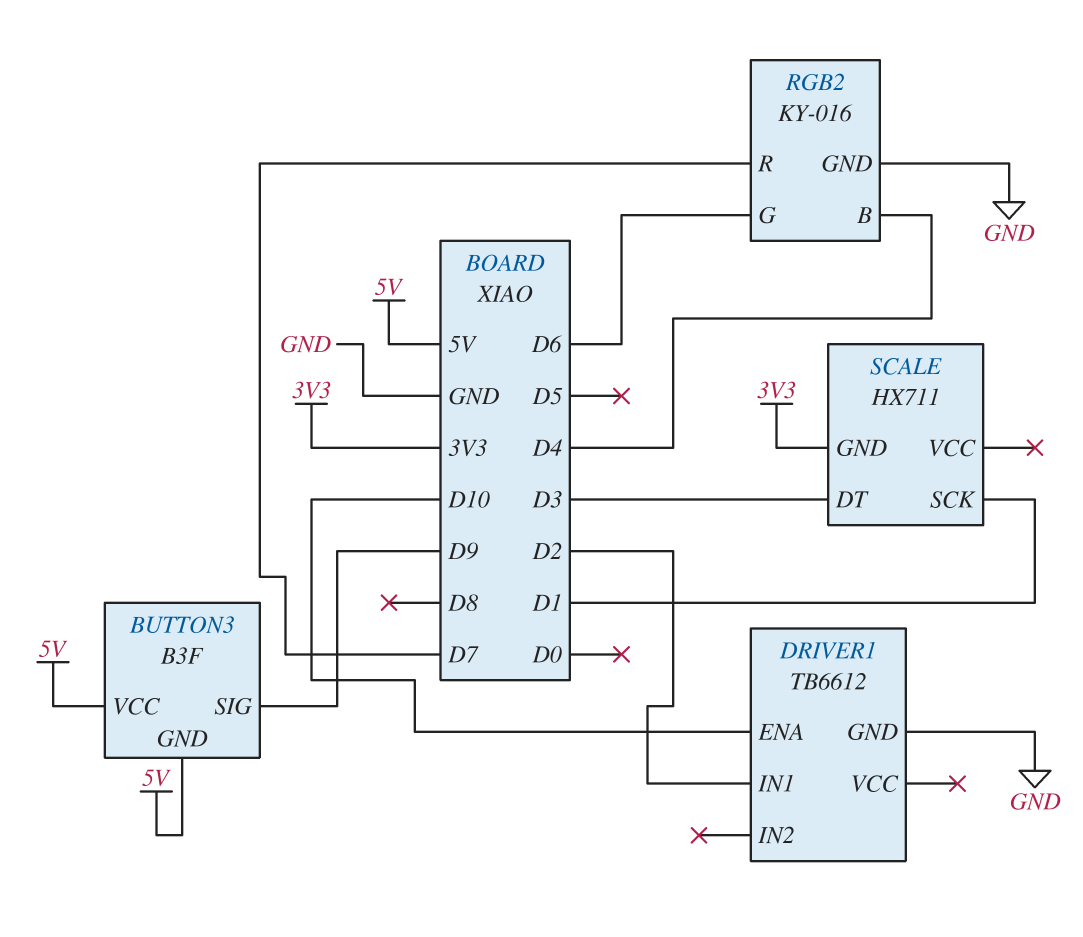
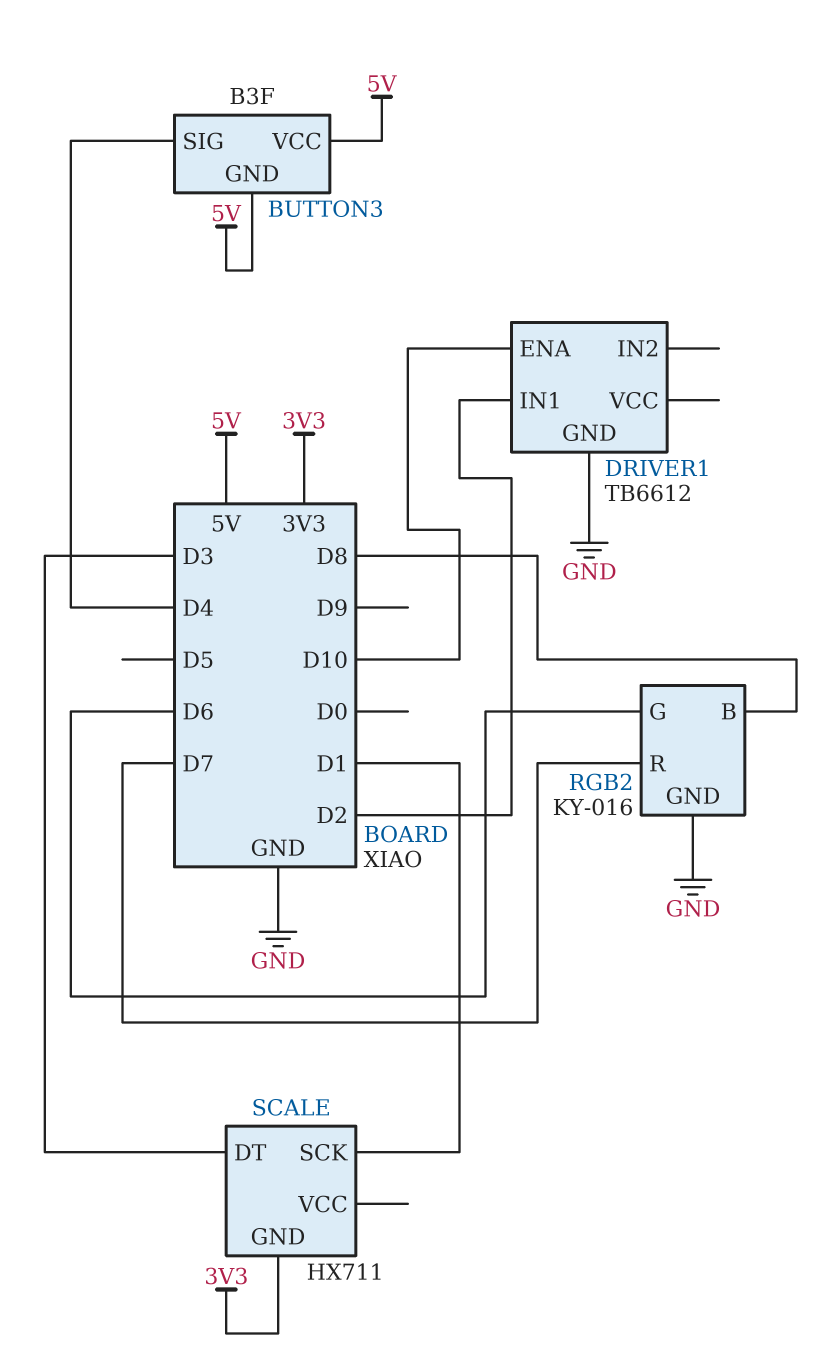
BUTTON3 pin SIG: D9 -> D4
RGB2 pin B: D4 -> D8

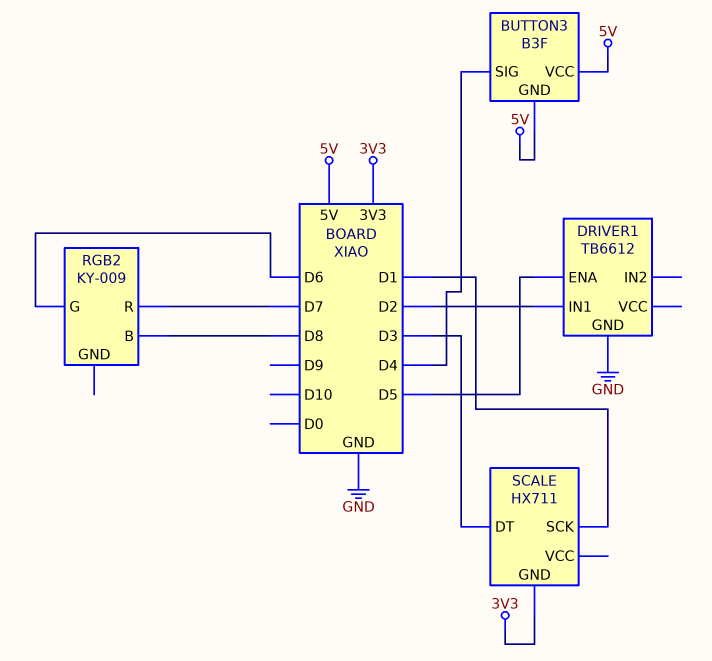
DRIVER1 pin ENA: D10 -> D5
RGB2: KY-016 -> KY-009
RGB2 pin GND: GND -> none

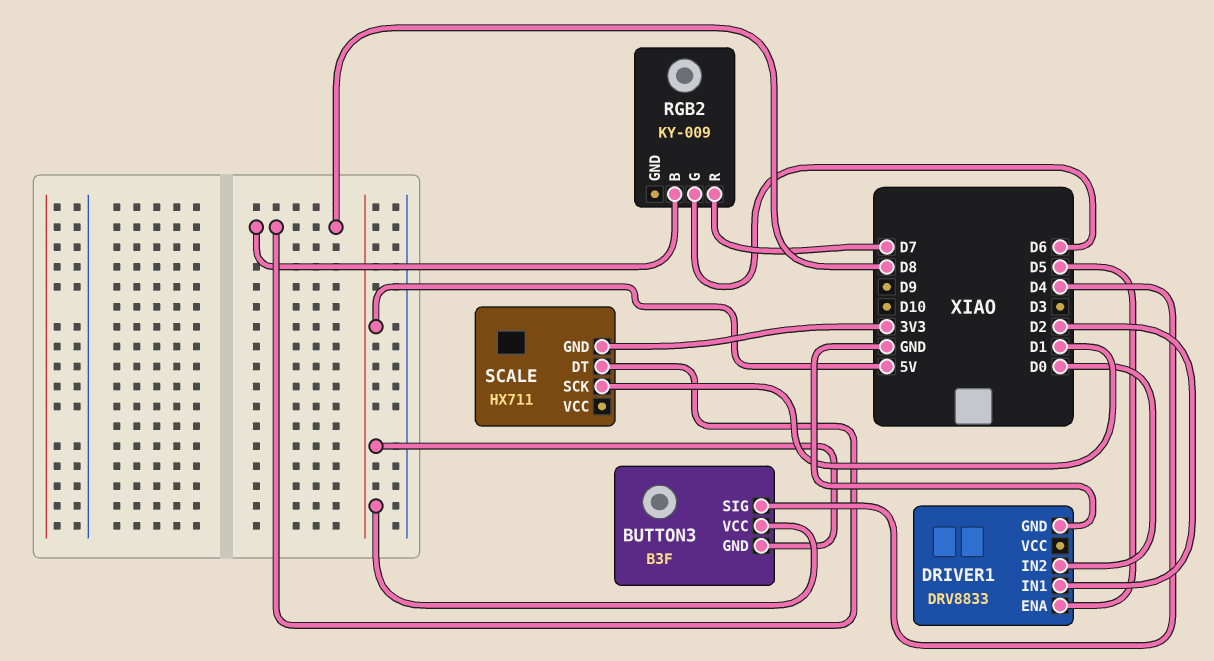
DRIVER1: TB6612 -> DRV8833
DRIVER1 pin IN2: none -> D0
SCALE pin DT: D3 -> D8

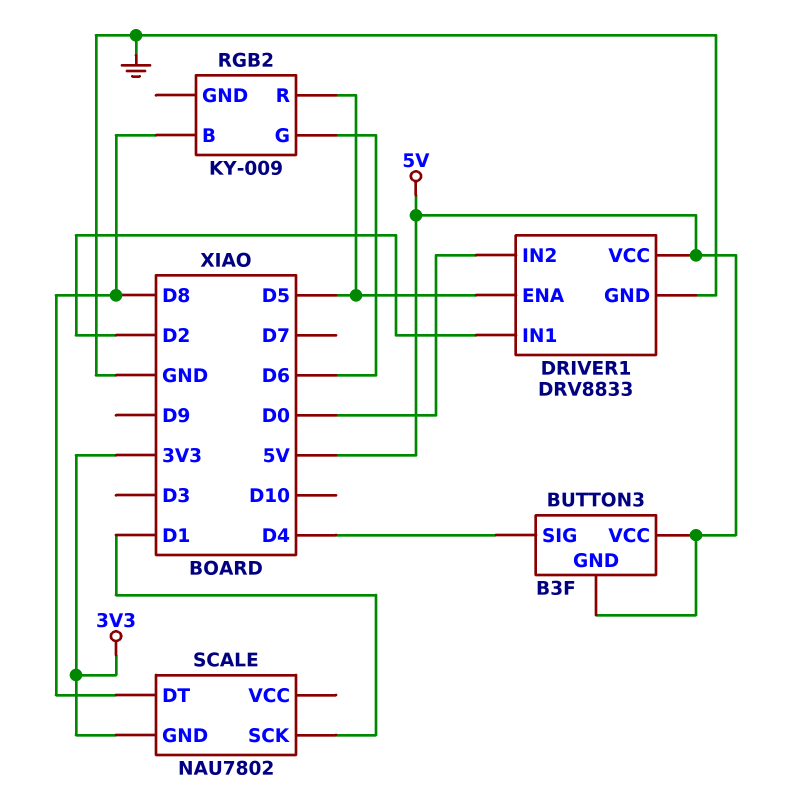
DRIVER1 pin VCC: none -> 5V
RGB2 pin R: D7 -> D5
SCALE: HX711 -> NAU7802

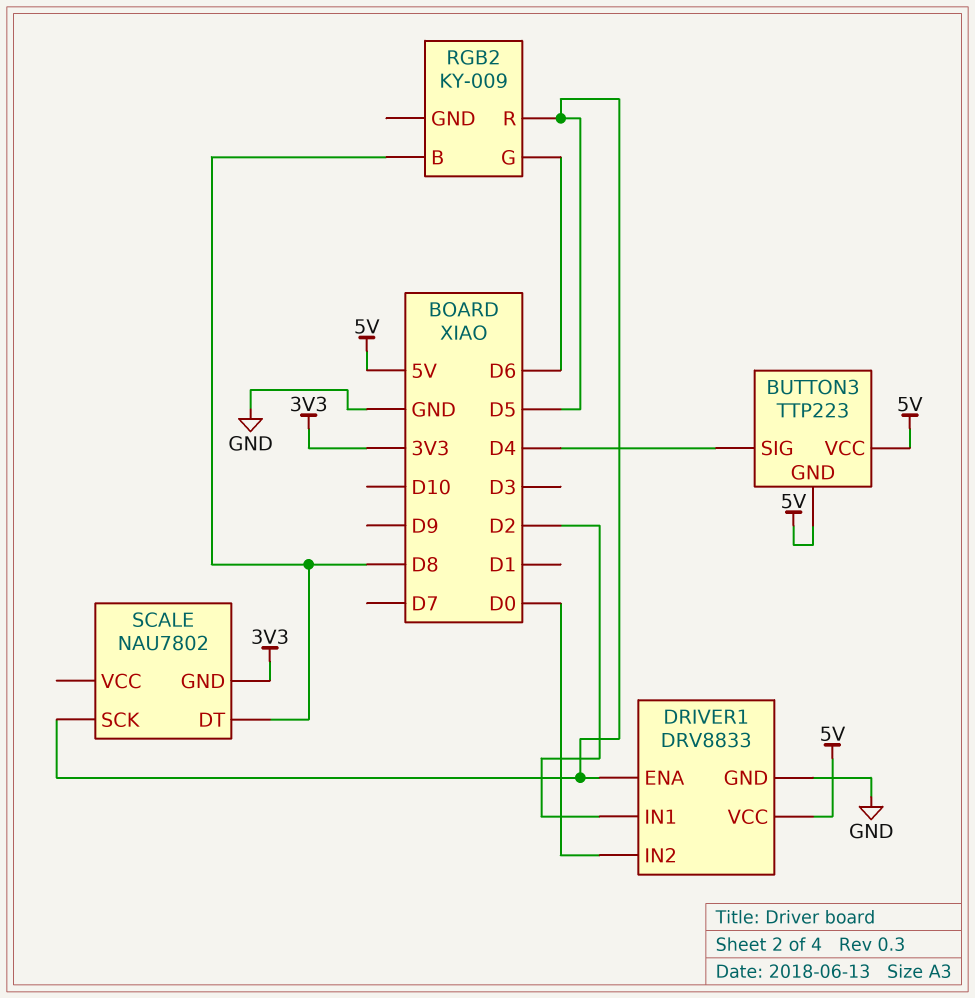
BUTTON3: B3F -> TTP223
SCALE pin SCK: D1 -> D5

